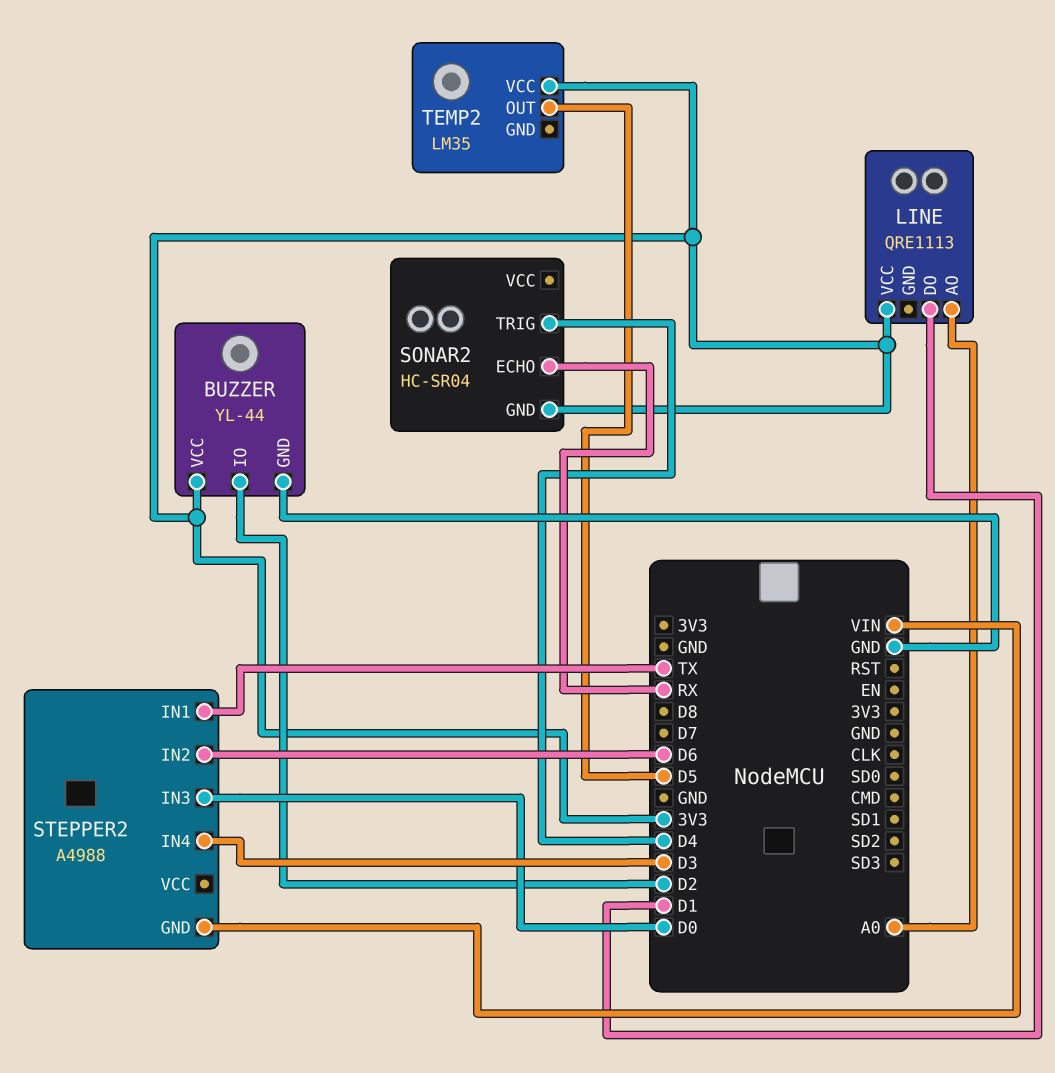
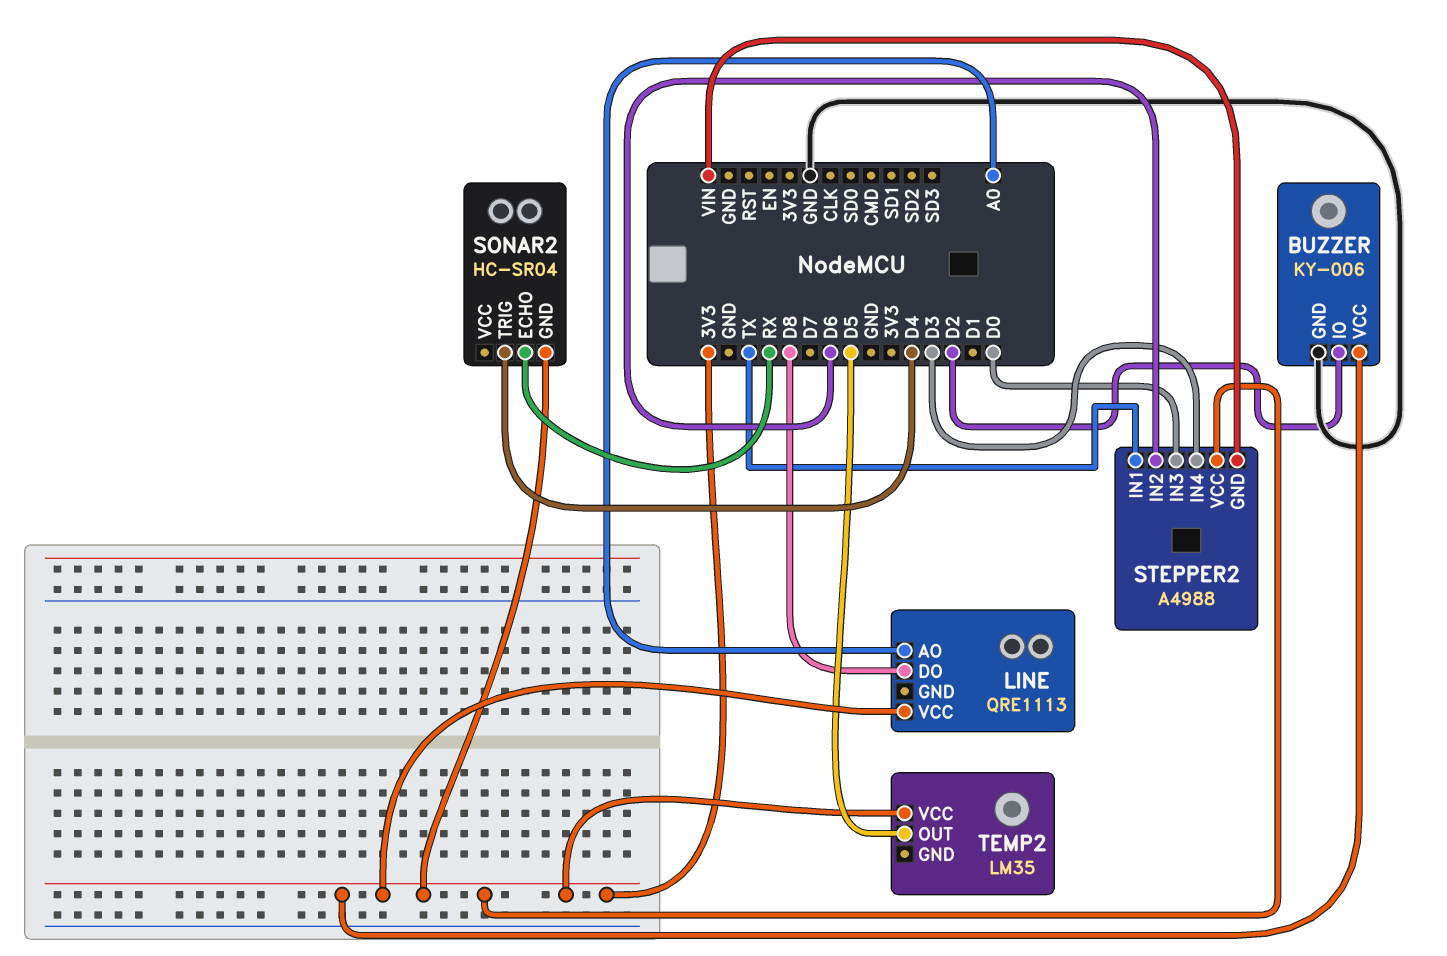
BUZZER: YL-44 -> KY-006
LINE pin DO: D1 -> D8
STEPPER2 pin VCC: none -> 3V3

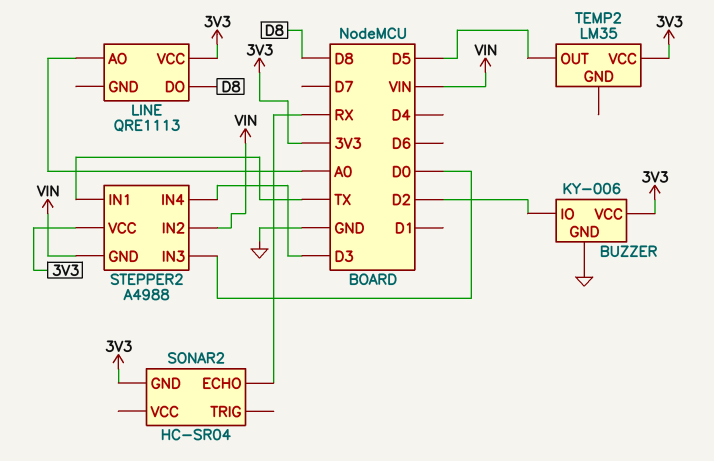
SONAR2 pin TRIG: D4 -> none
STEPPER2 pin IN2: D6 -> VIN

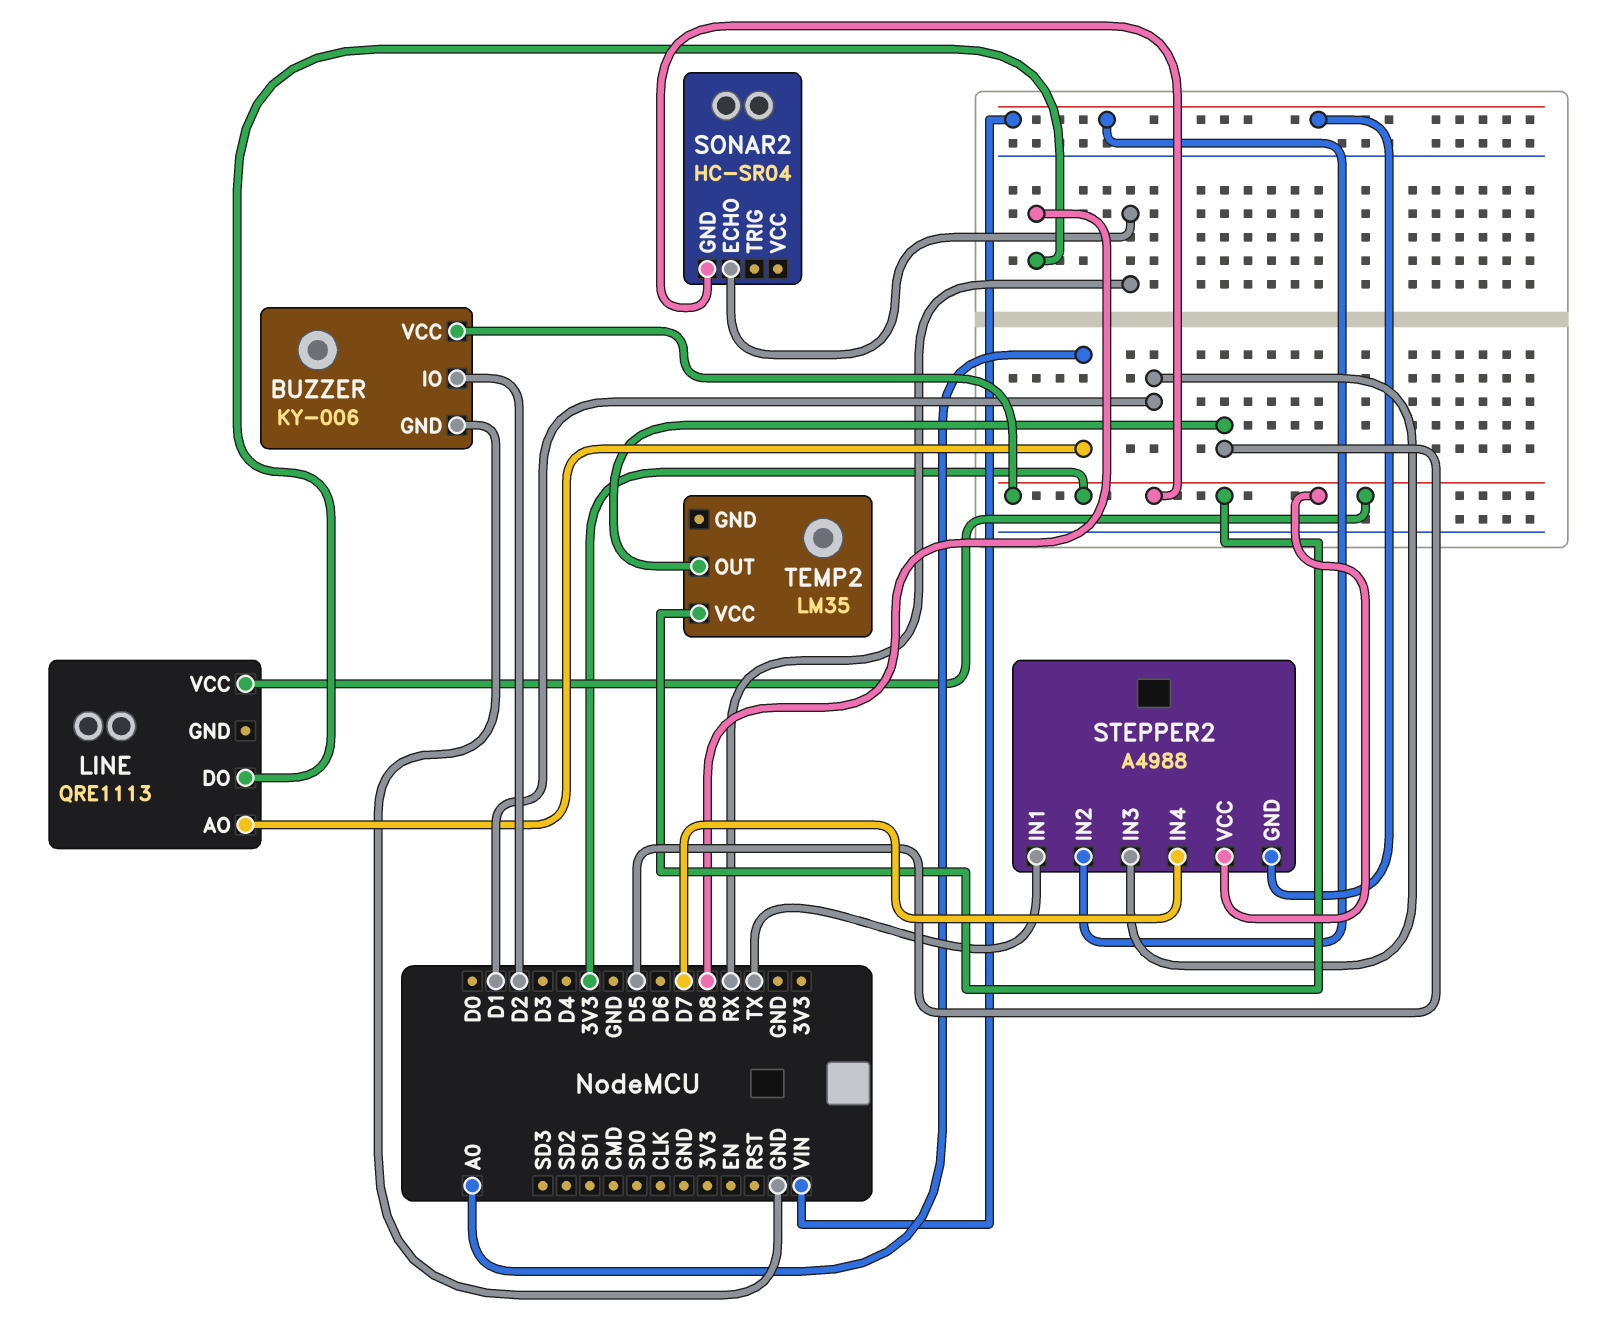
STEPPER2 pin IN3: D0 -> D1
STEPPER2 pin IN4: D3 -> D7

